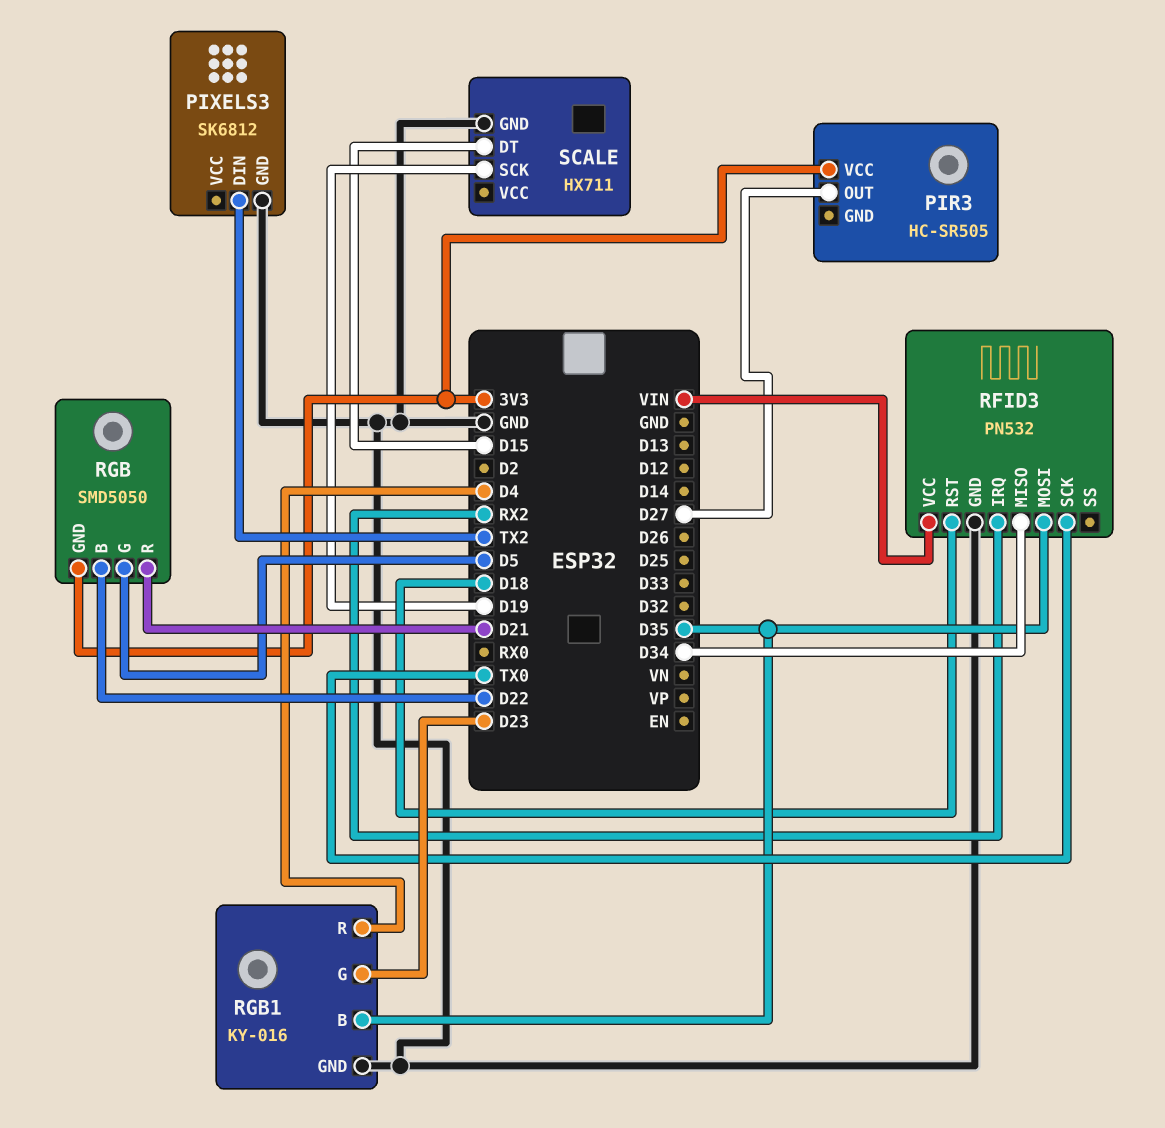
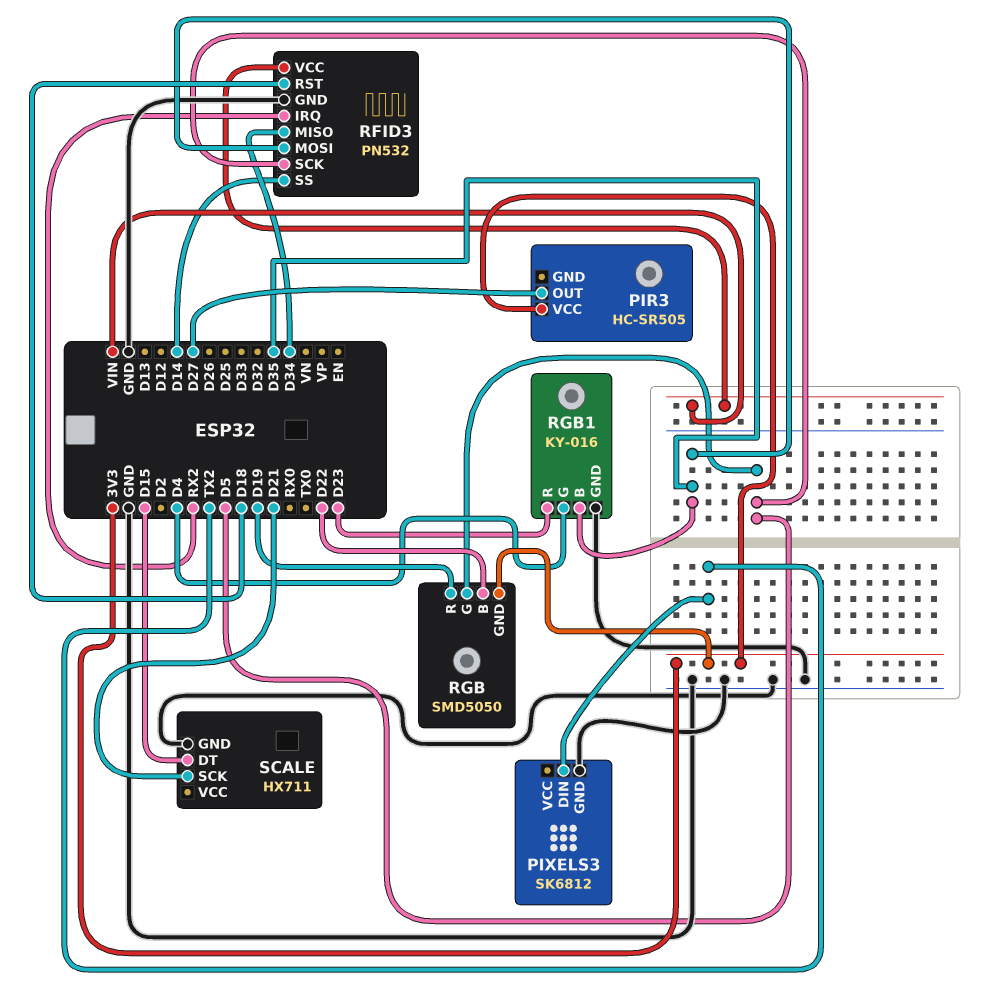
RFID3 pin SCK: TX0 -> D5
RFID3 pin SS: none -> D14
RGB pin R: D21 -> D19
RGB1 pin G: D23 -> D4
RGB1 pin R: D4 -> D23
SCALE pin SCK: D19 -> D21

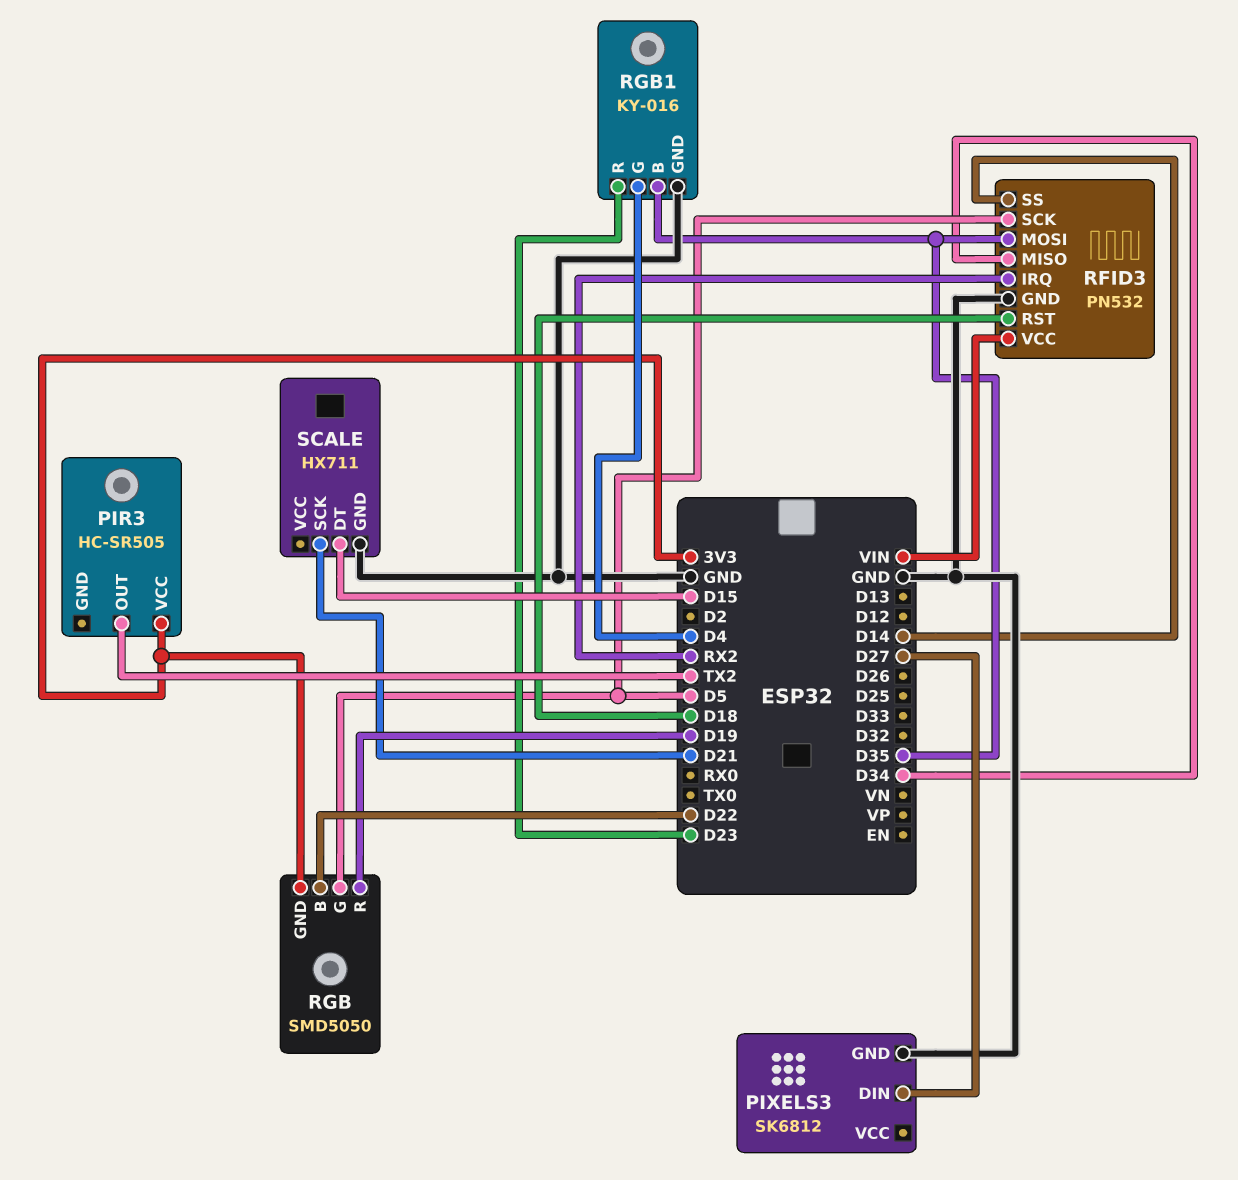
PIR3 pin OUT: D27 -> TX2
PIXELS3 pin DIN: TX2 -> D27

